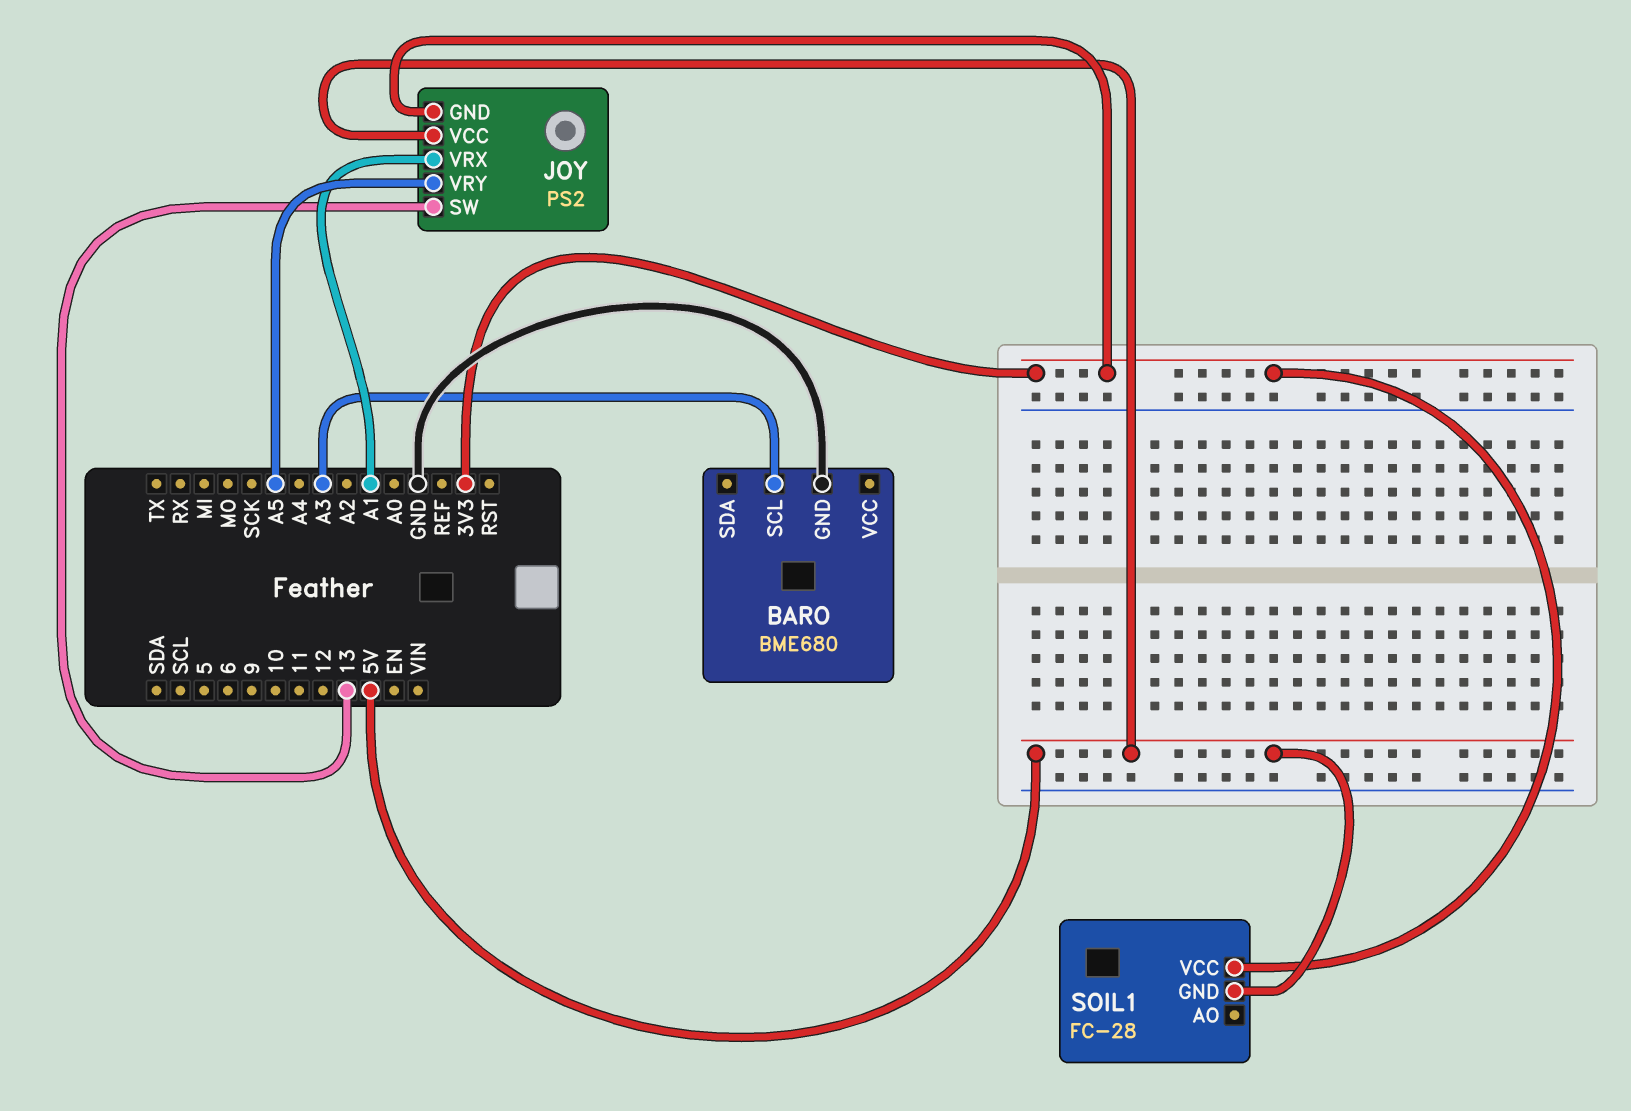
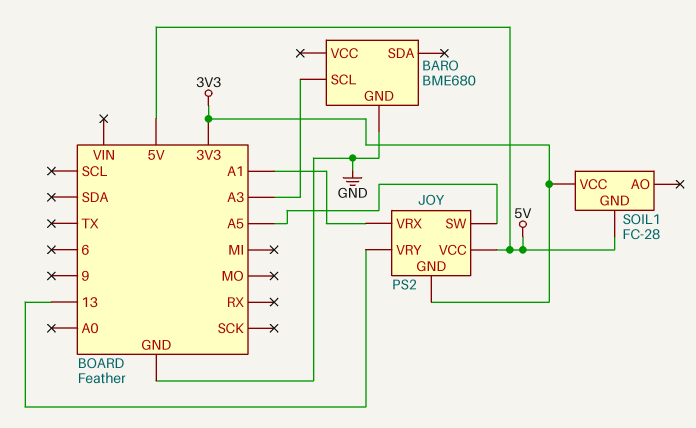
JOY pin SW: 13 -> A5
JOY pin VRY: A5 -> 13

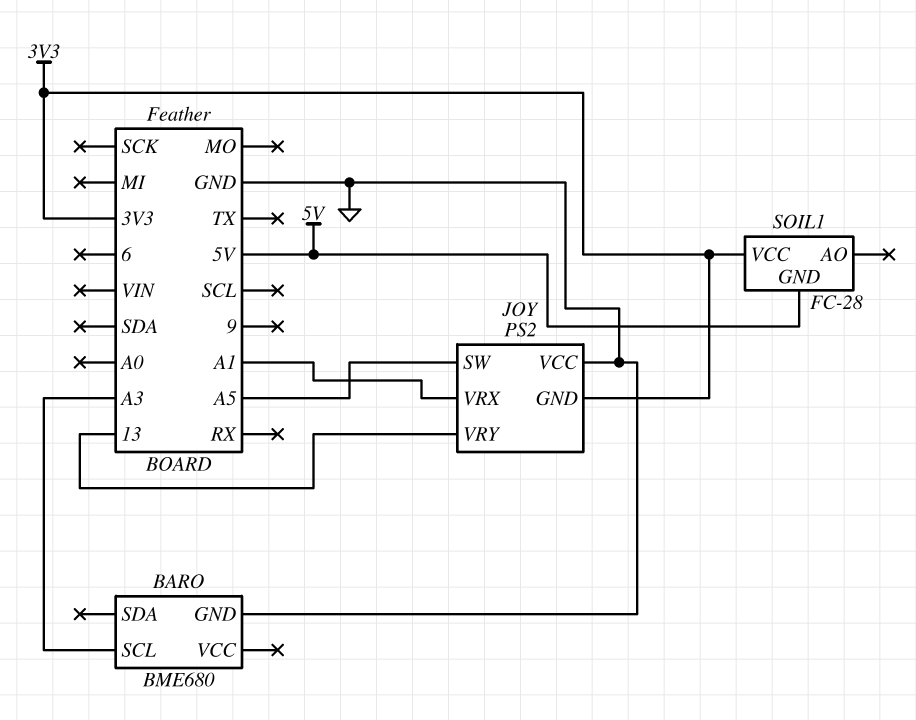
JOY pin VCC: 5V -> GND

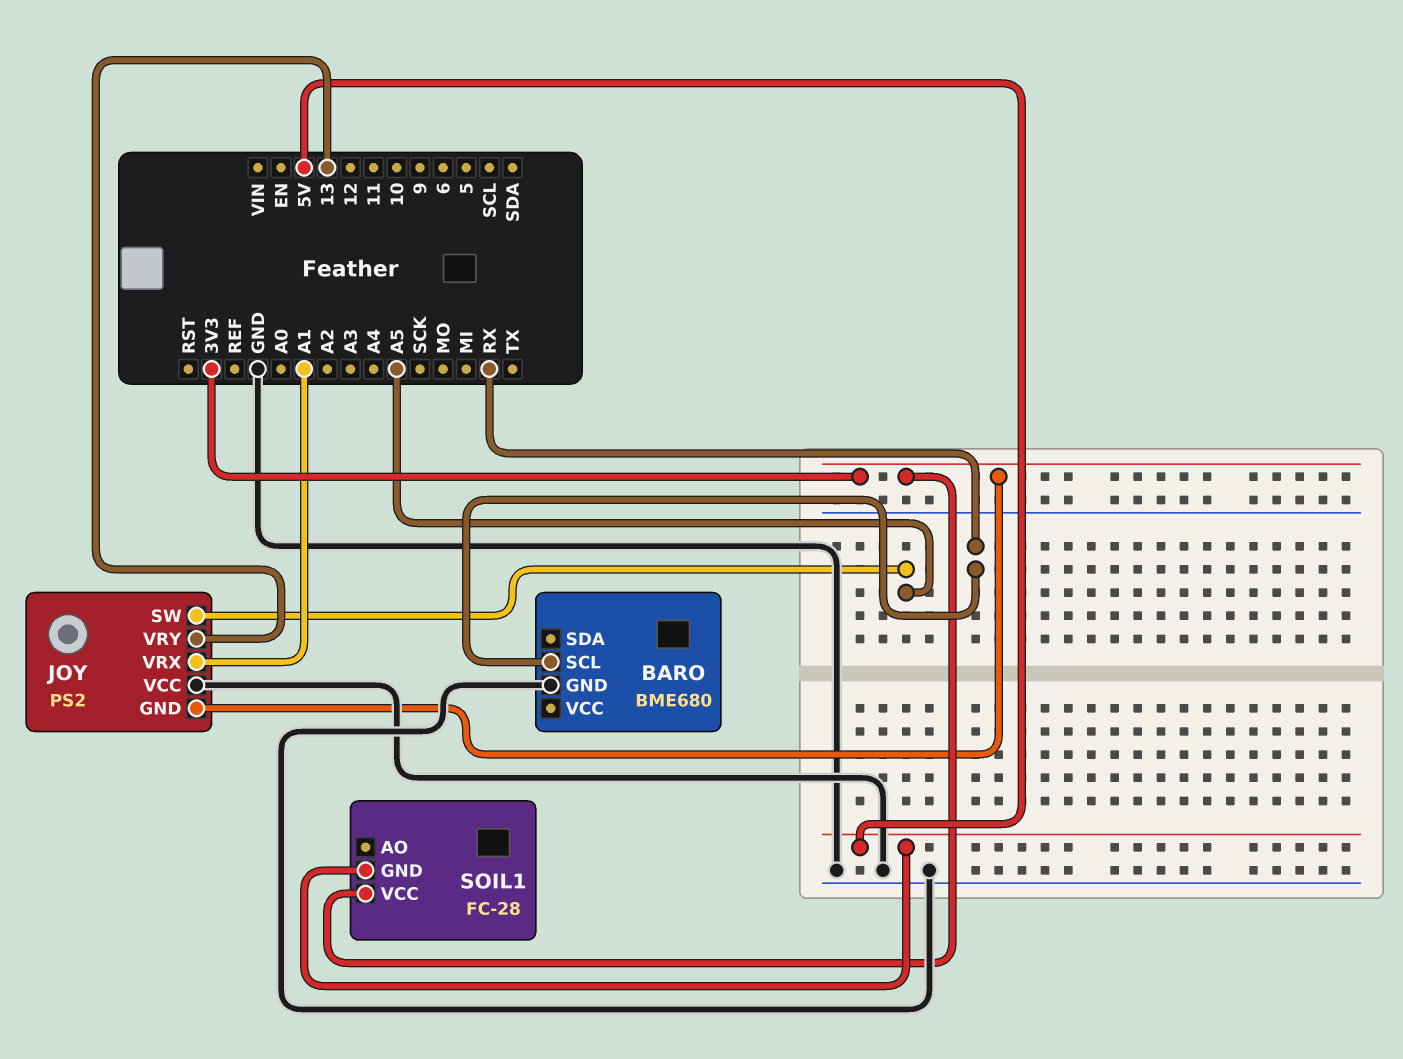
BARO pin SCL: A3 -> RX

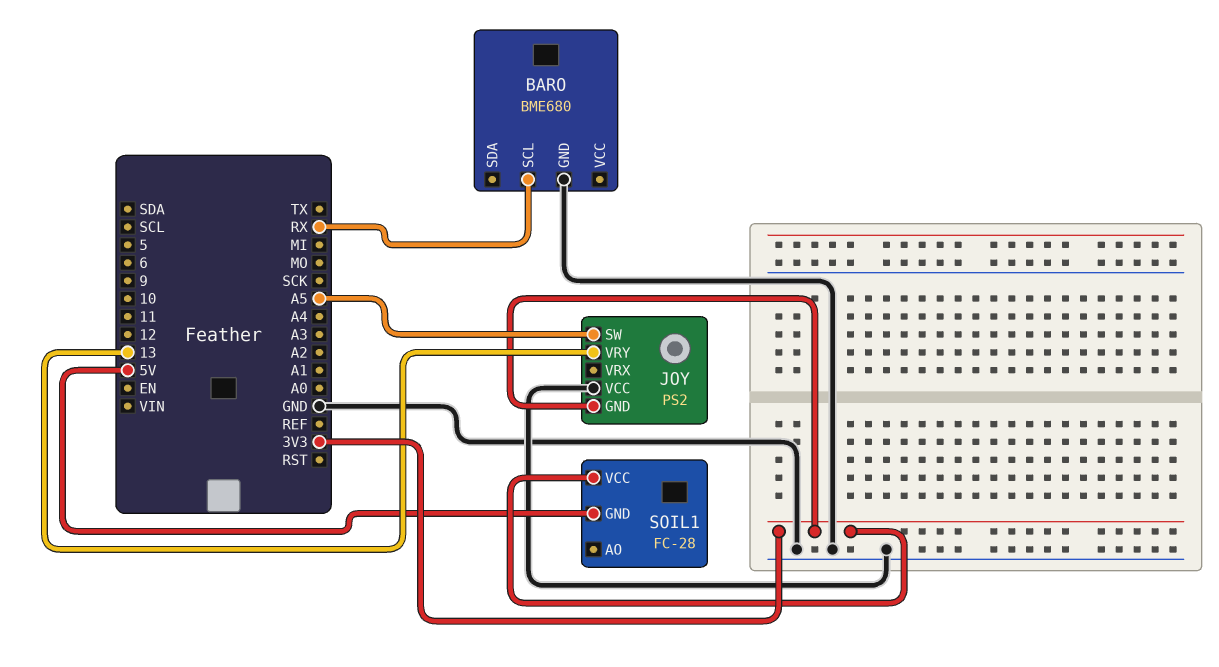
JOY pin VRX: A1 -> none

